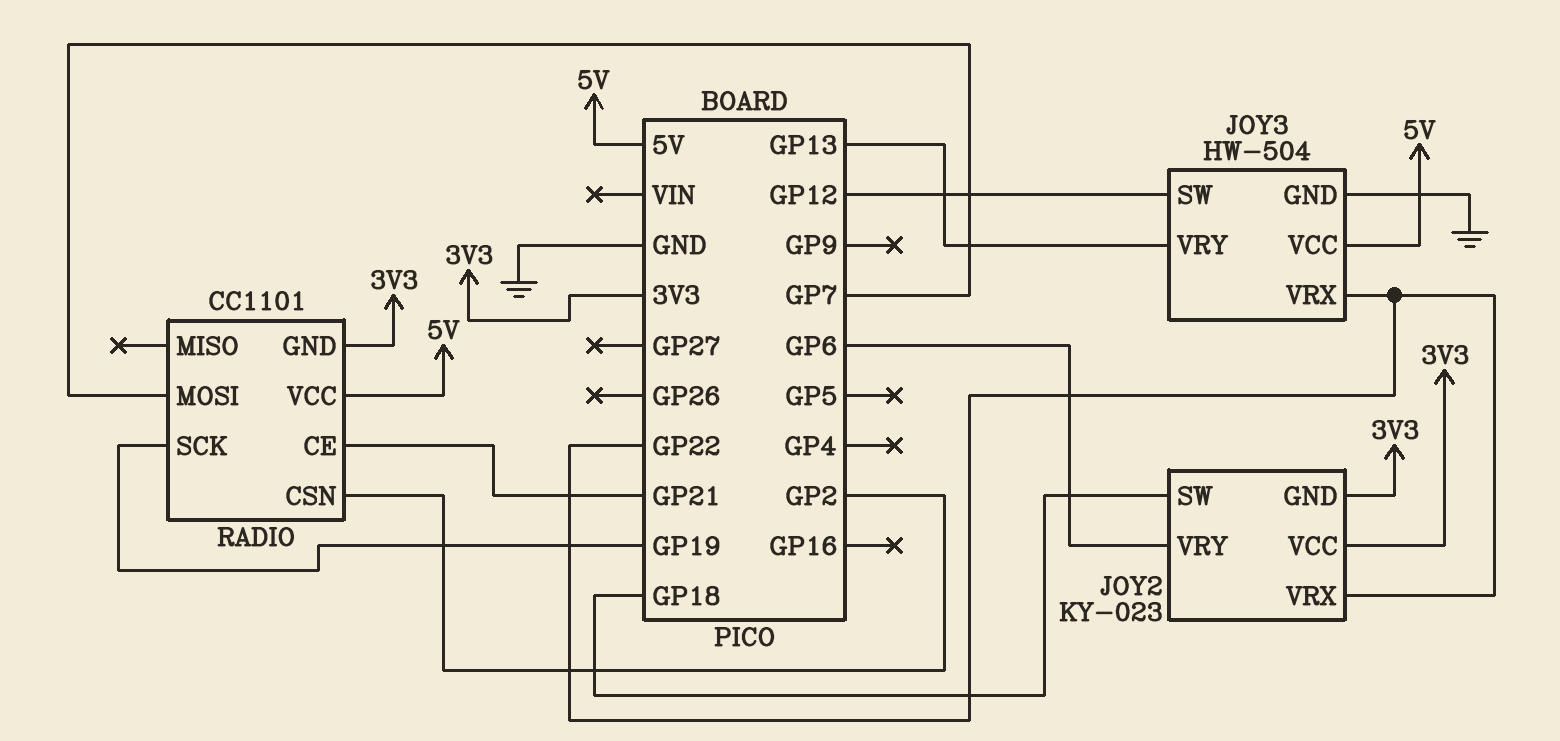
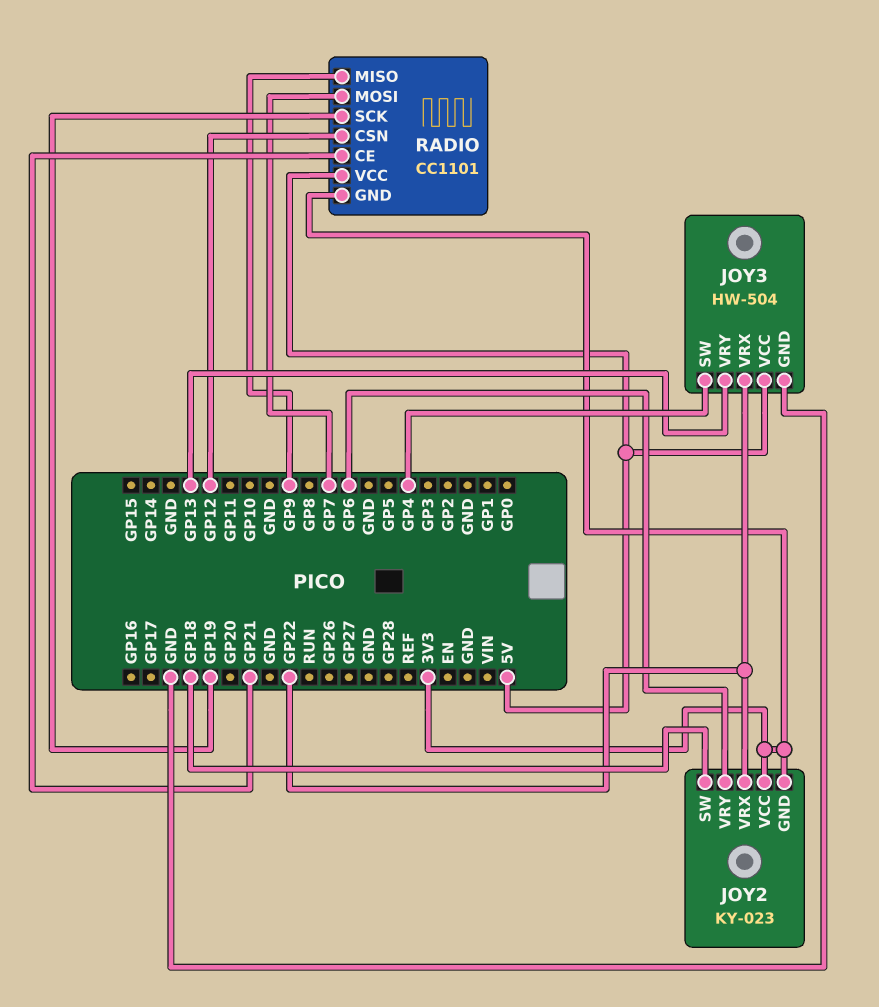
JOY3 pin SW: GP12 -> GP4
RADIO pin CSN: GP2 -> GP12
RADIO pin MISO: none -> GP9

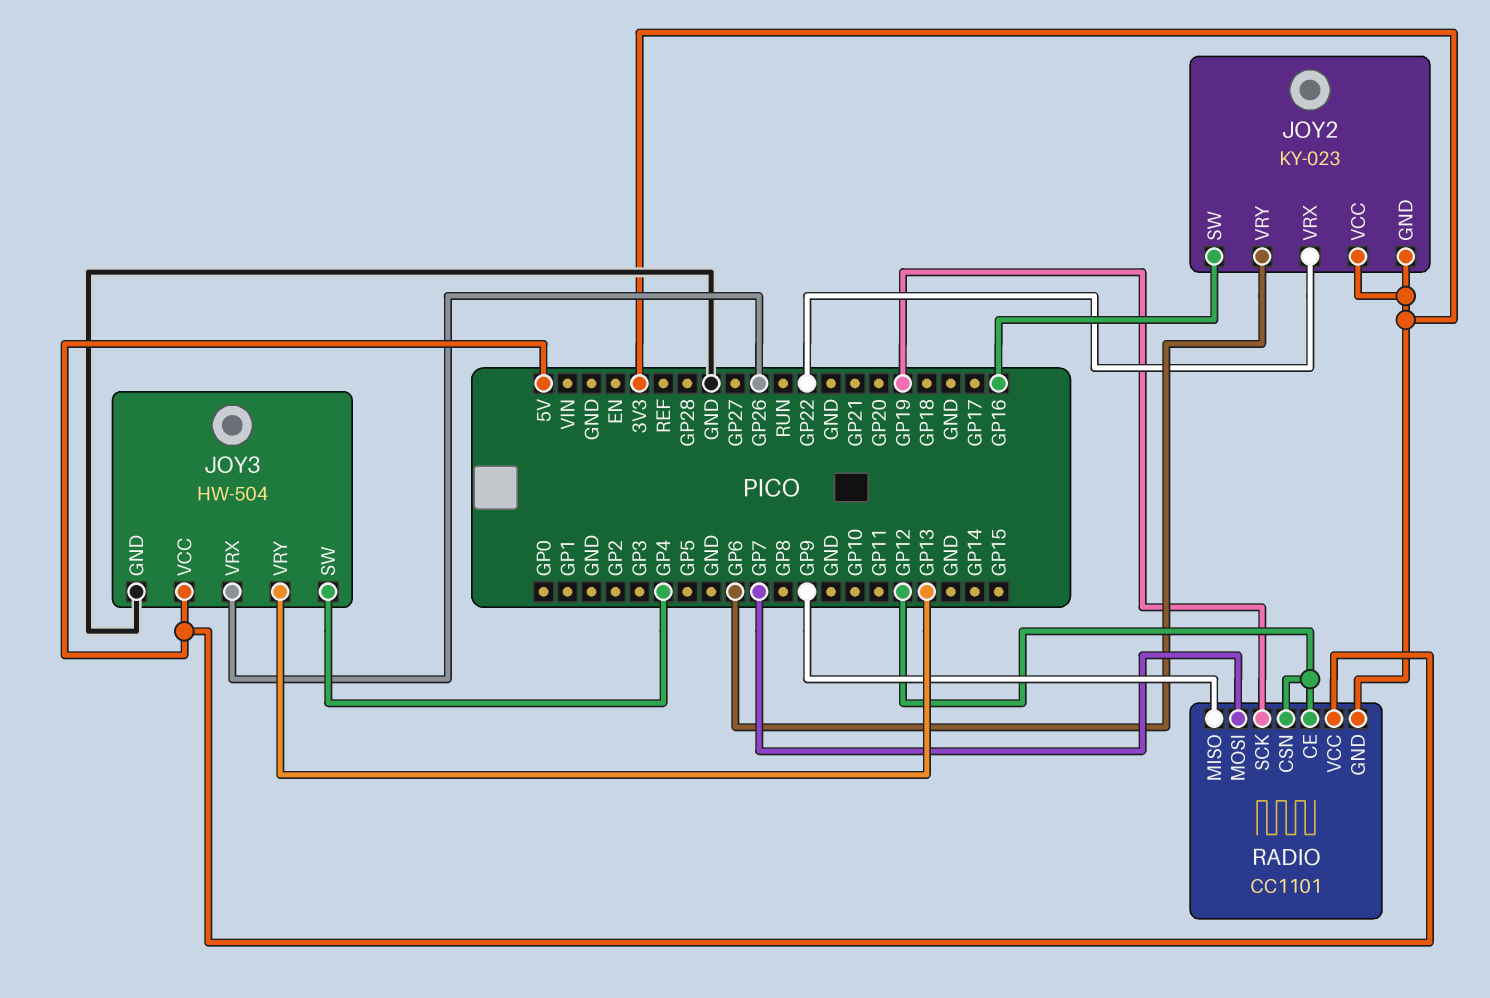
JOY2 pin SW: GP18 -> GP16
JOY3 pin VRX: GP22 -> GP26
RADIO pin CE: GP21 -> GP12

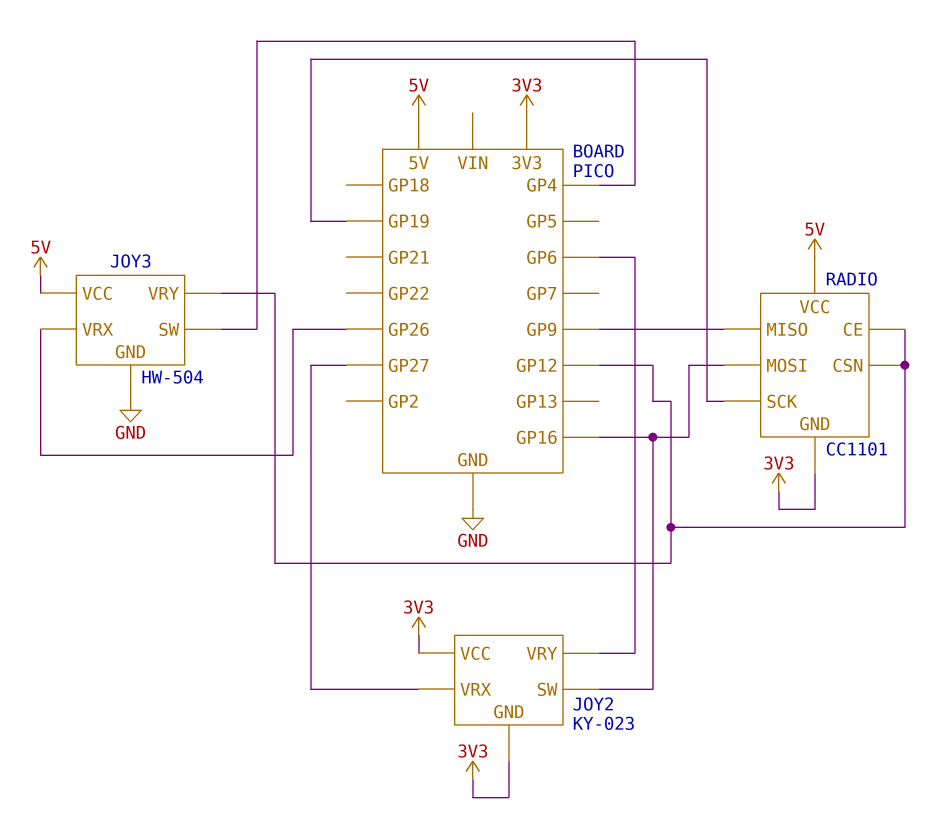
JOY2 pin VRX: GP22 -> GP27
JOY3 pin VRY: GP13 -> GP12
RADIO pin MOSI: GP7 -> GP16

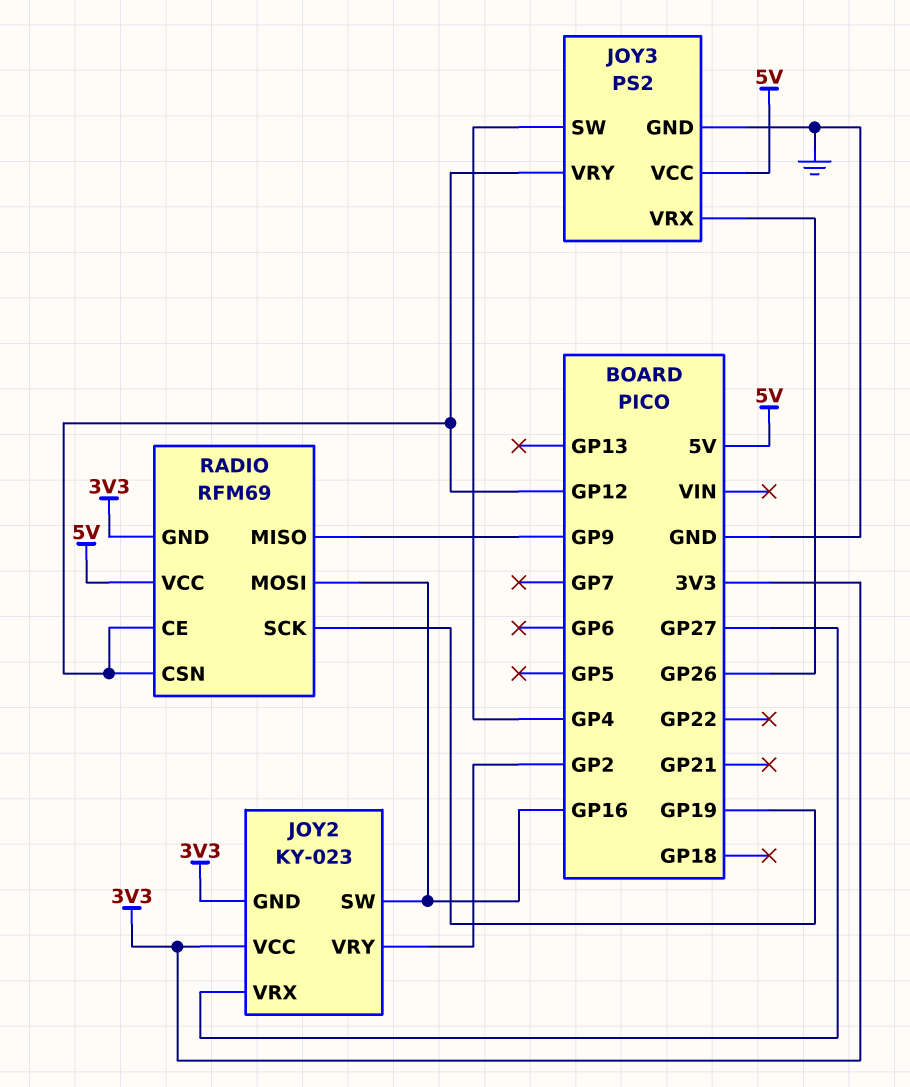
JOY2 pin VRY: GP6 -> GP2
JOY3: HW-504 -> PS2
RADIO: CC1101 -> RFM69

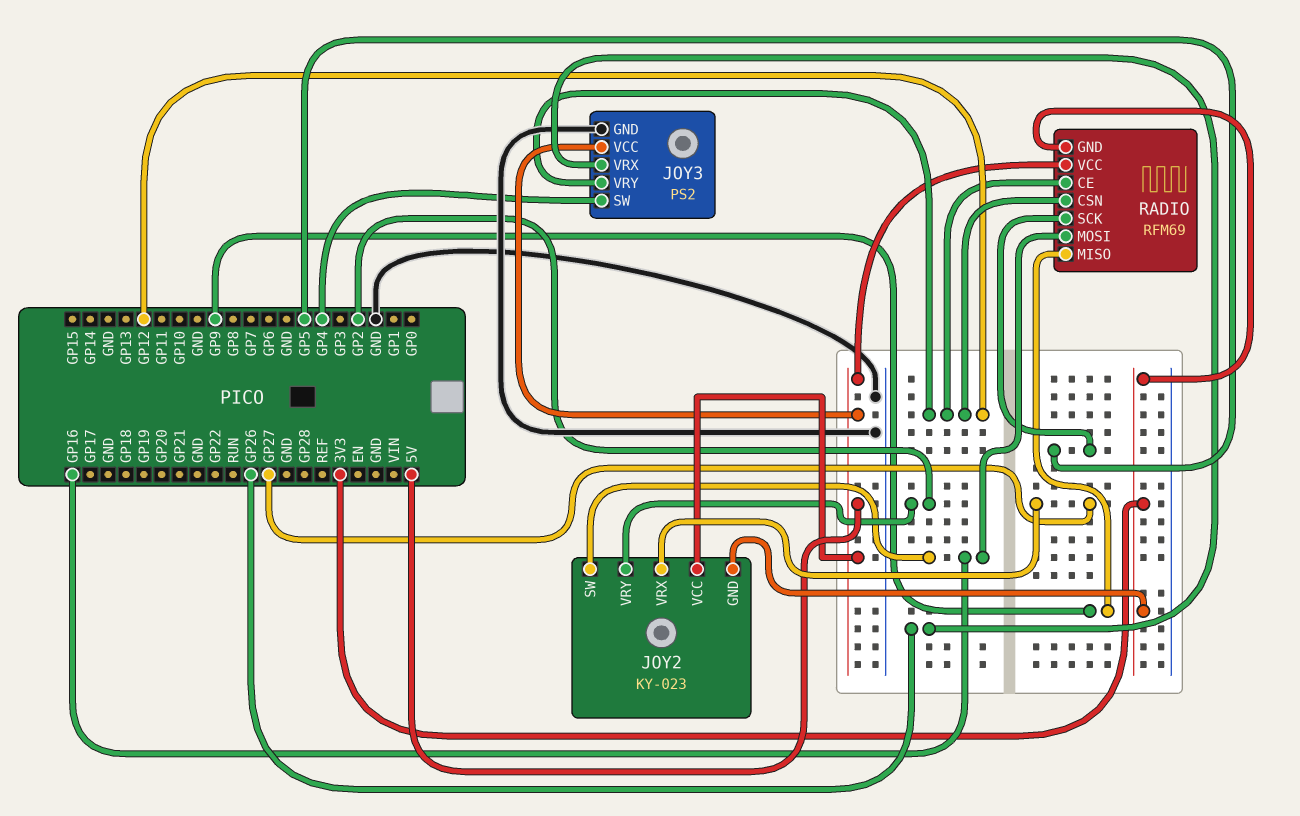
JOY2 pin VCC: 3V3 -> 5V
RADIO pin SCK: GP19 -> GP5

